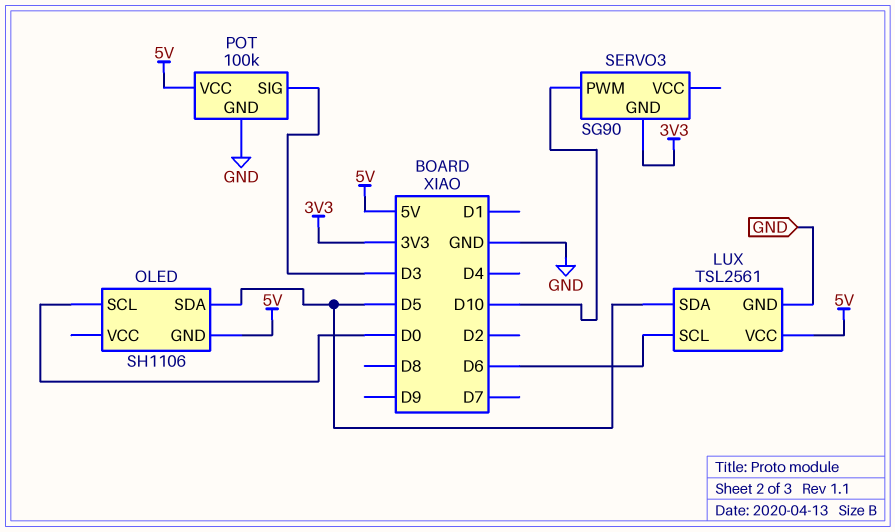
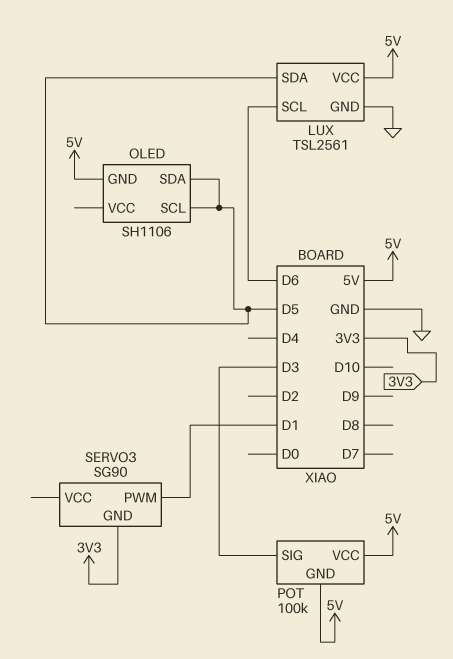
OLED pin SCL: D0 -> D5
POT pin GND: GND -> 5V
SERVO3 pin PWM: D10 -> D1

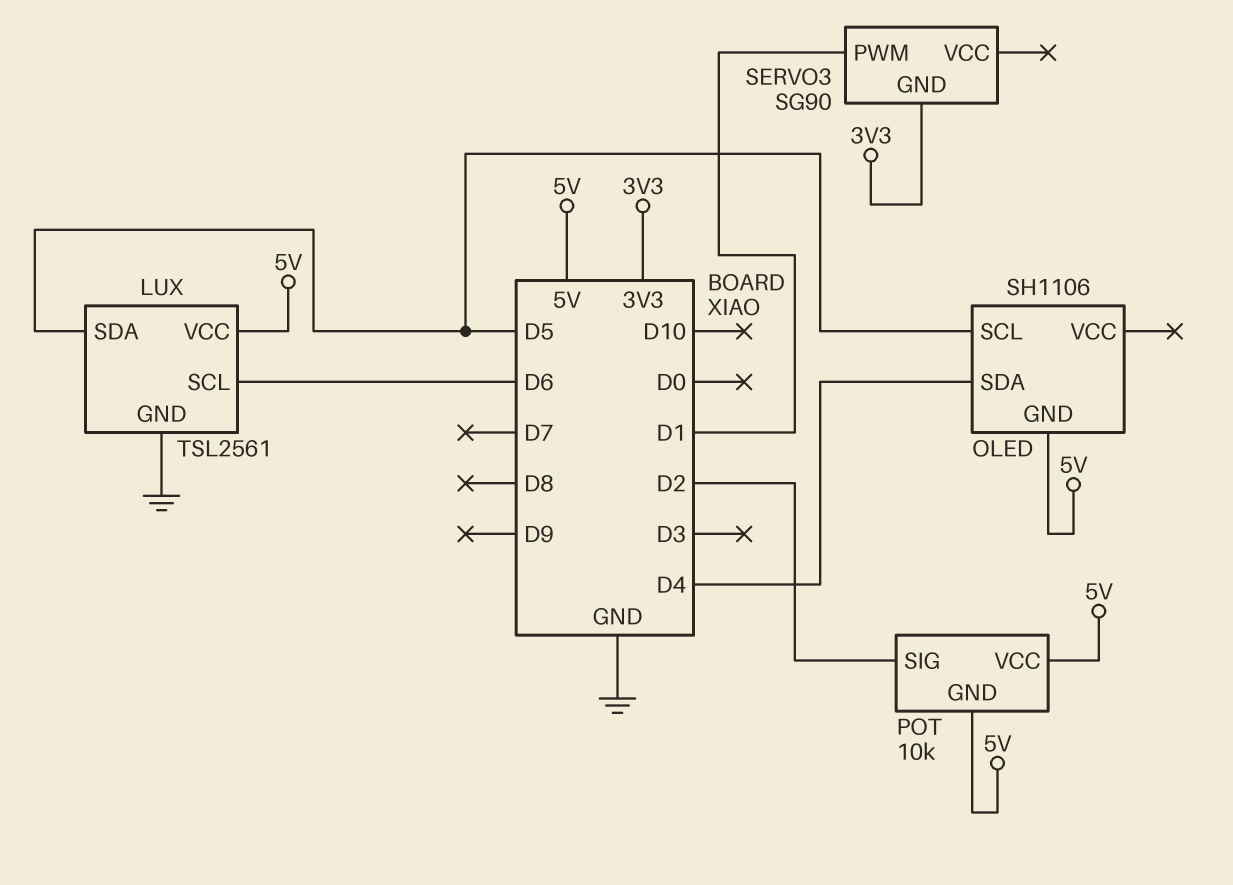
OLED pin SDA: D5 -> D4
POT: 100k -> 10k
POT pin SIG: D3 -> D2

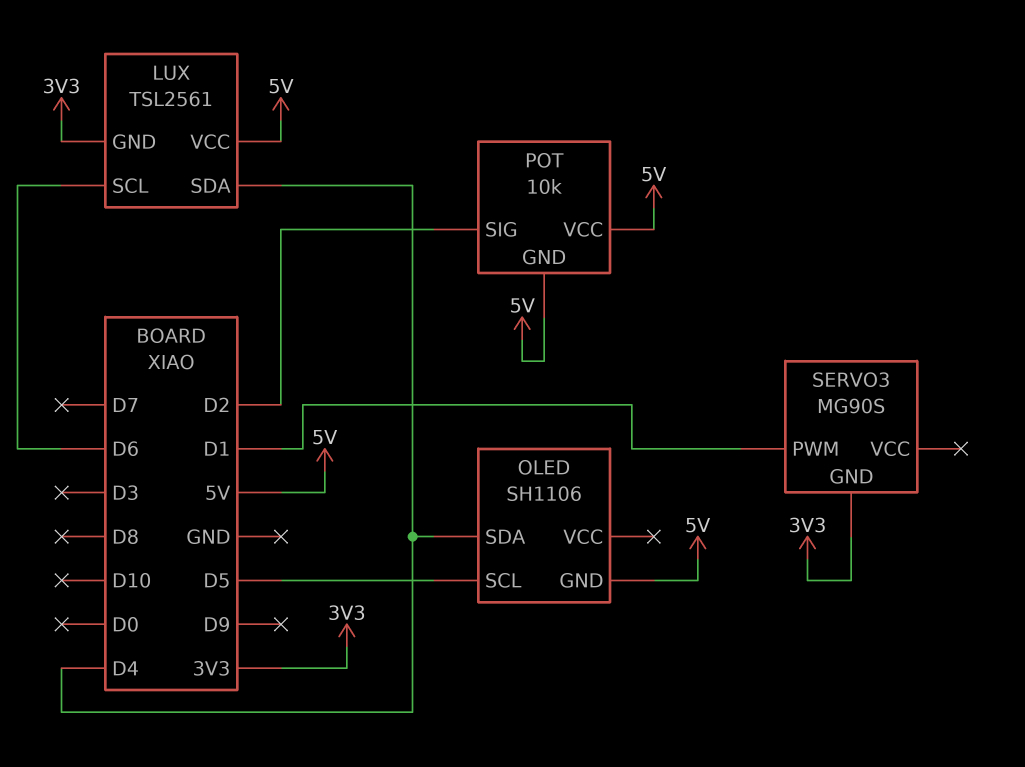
LUX pin GND: GND -> 3V3
LUX pin SDA: D5 -> D4
SERVO3: SG90 -> MG90S

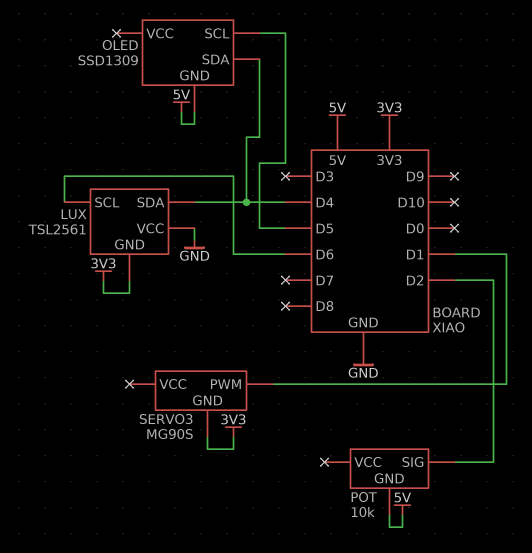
LUX pin VCC: 5V -> GND
OLED: SH1106 -> SSD1309
POT pin VCC: 5V -> none

